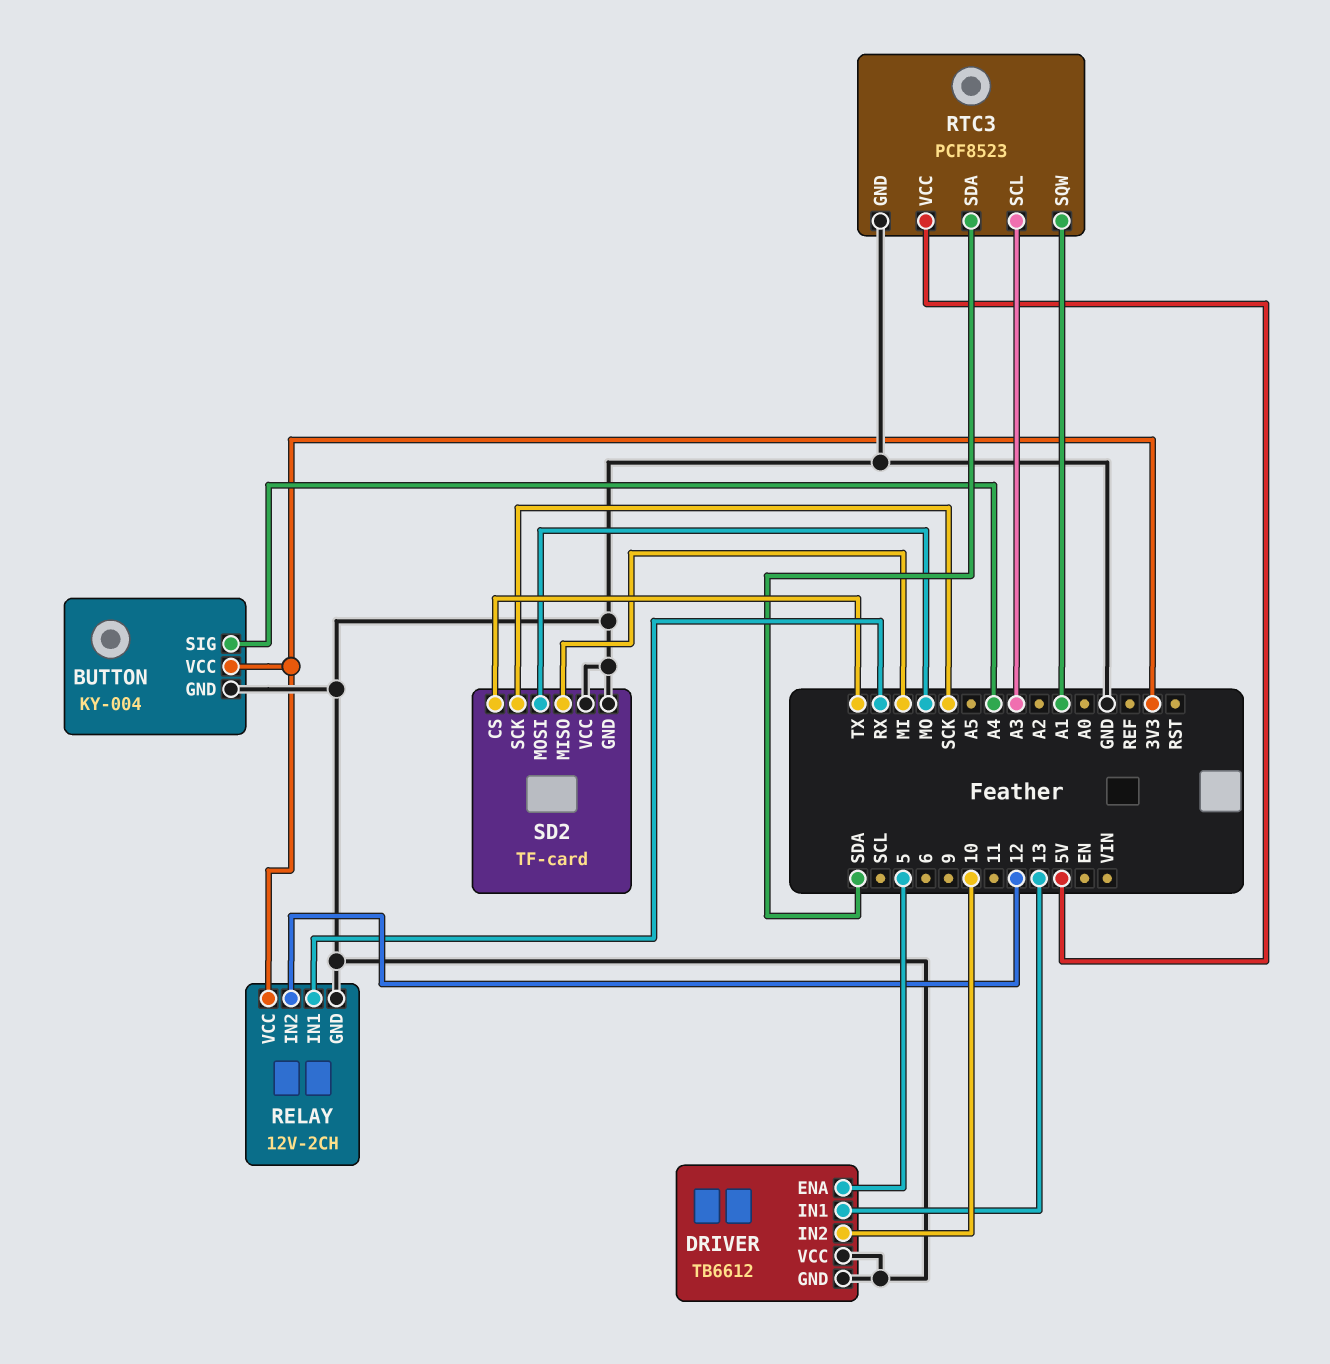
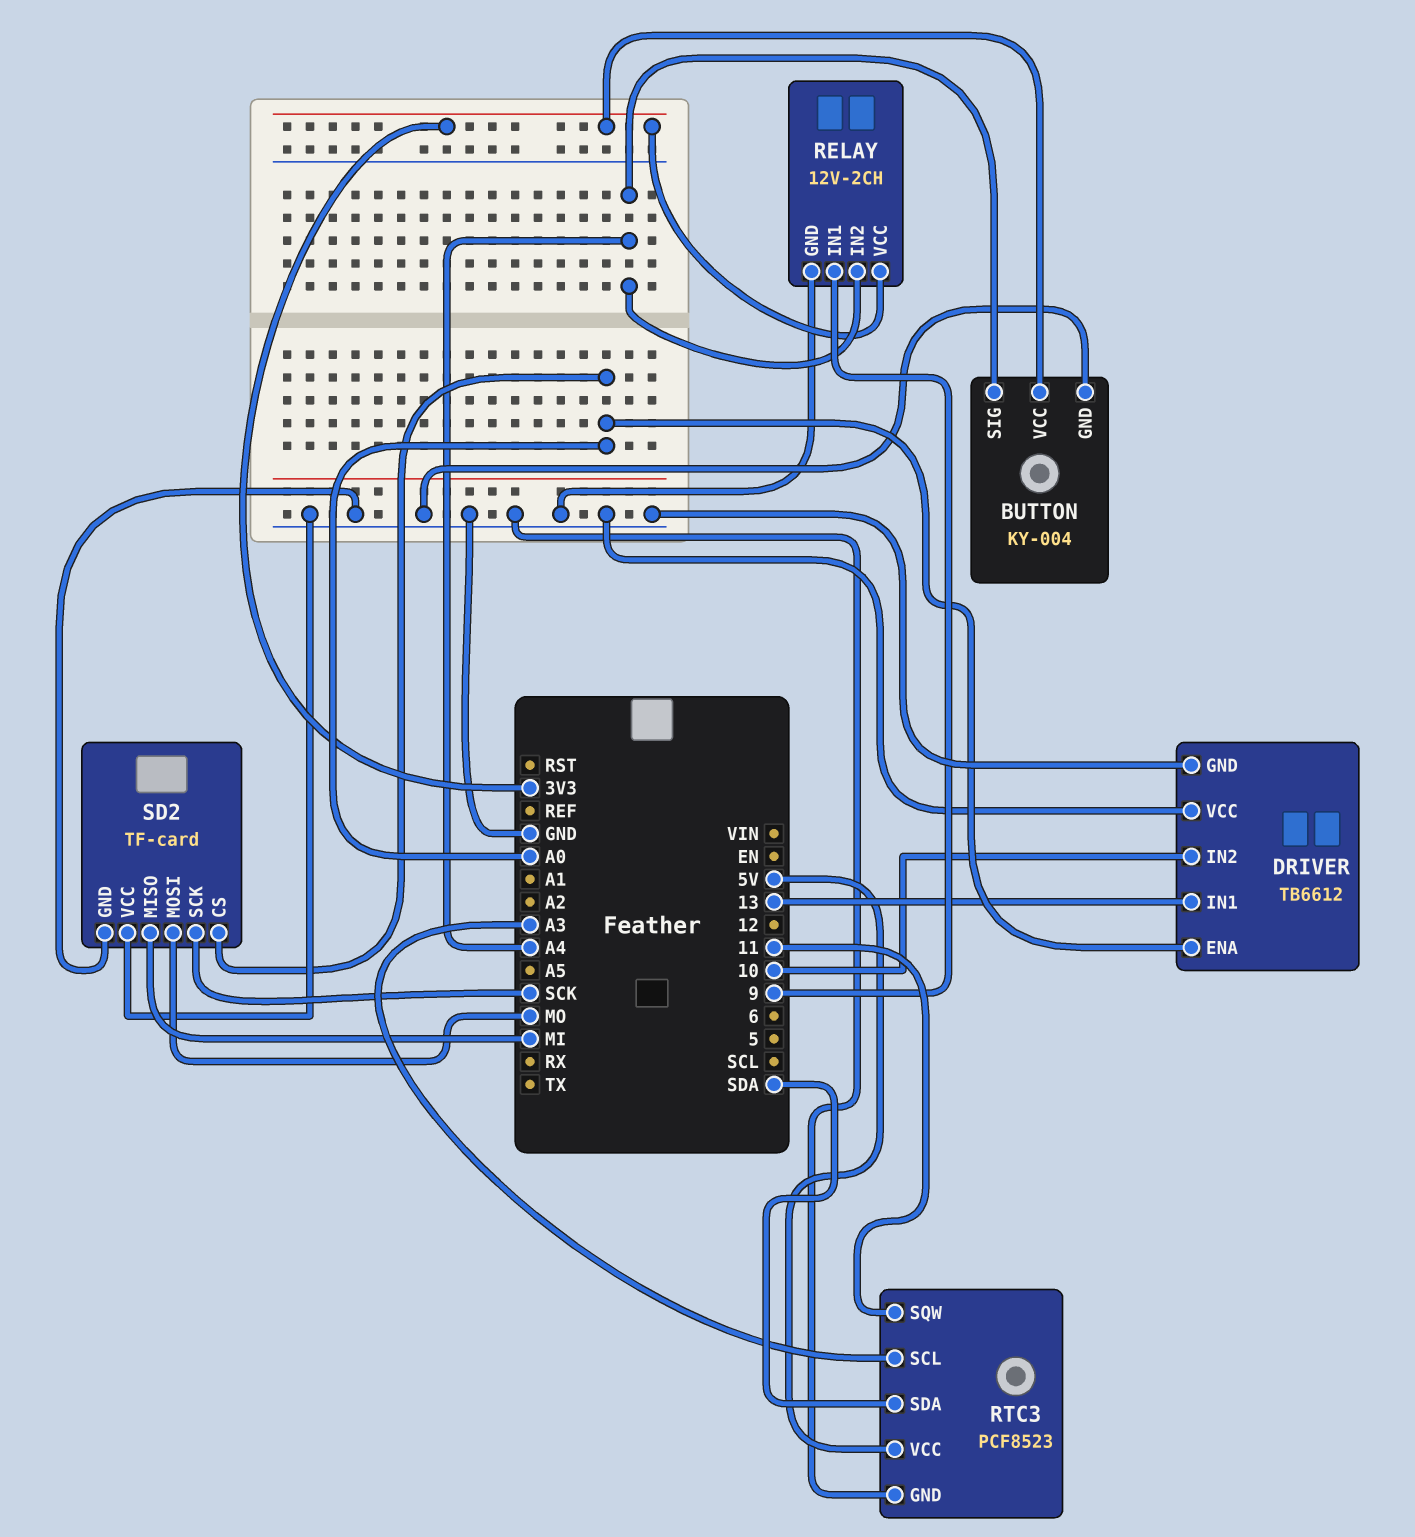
DRIVER pin ENA: 5 -> A0
RELAY pin IN1: RX -> 9
RELAY pin IN2: 12 -> A4
RTC3 pin SQW: A1 -> 11
SD2 pin CS: TX -> A0

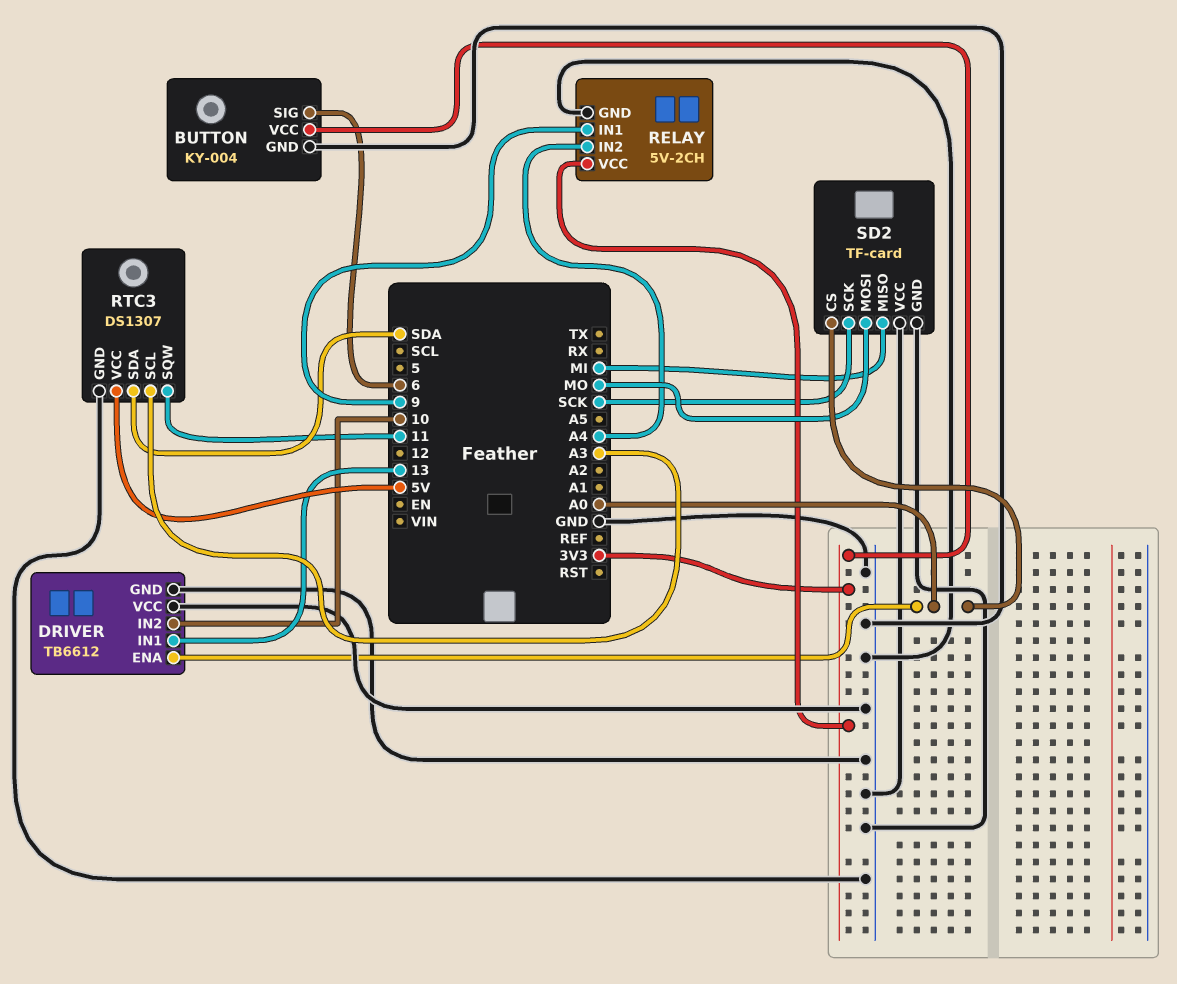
BUTTON pin SIG: A4 -> 6
RELAY: 12V-2CH -> 5V-2CH
RTC3: PCF8523 -> DS1307

